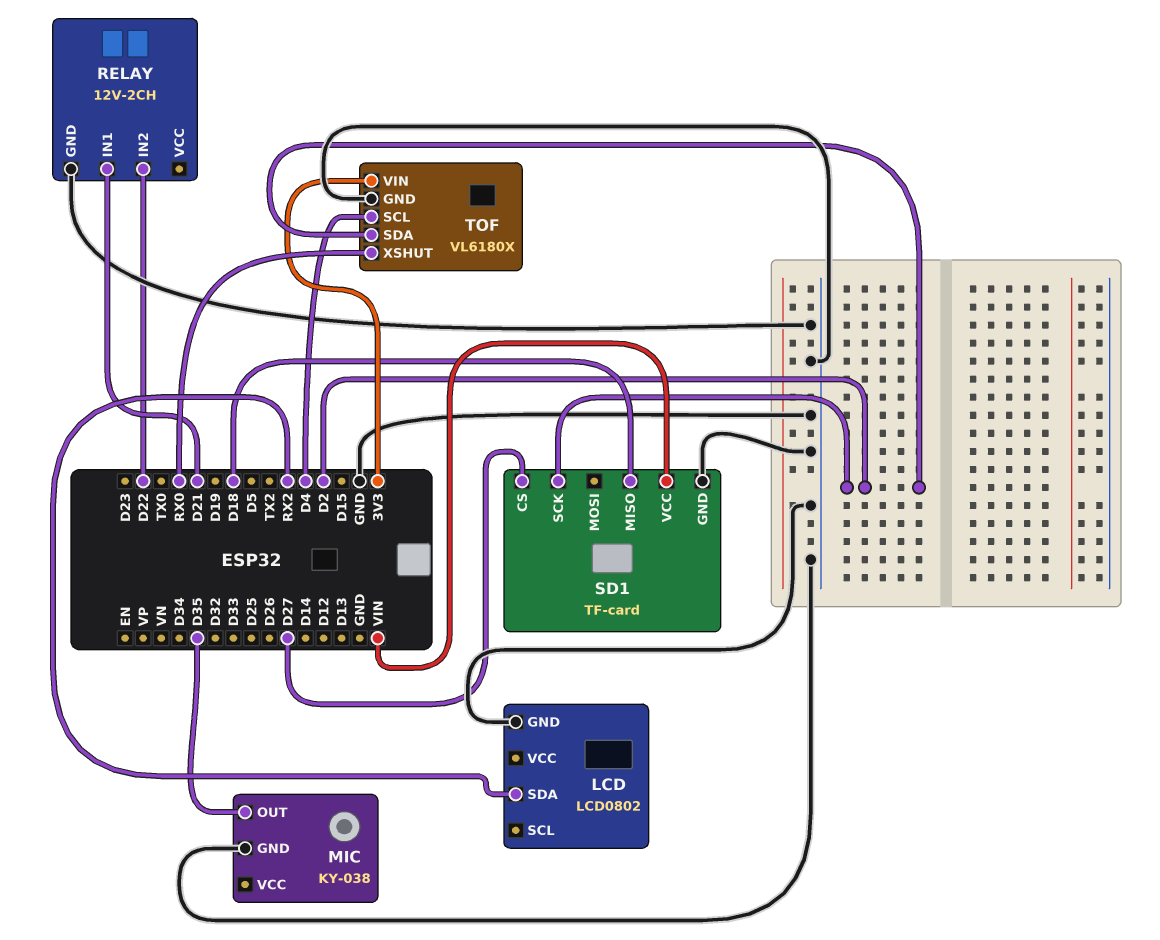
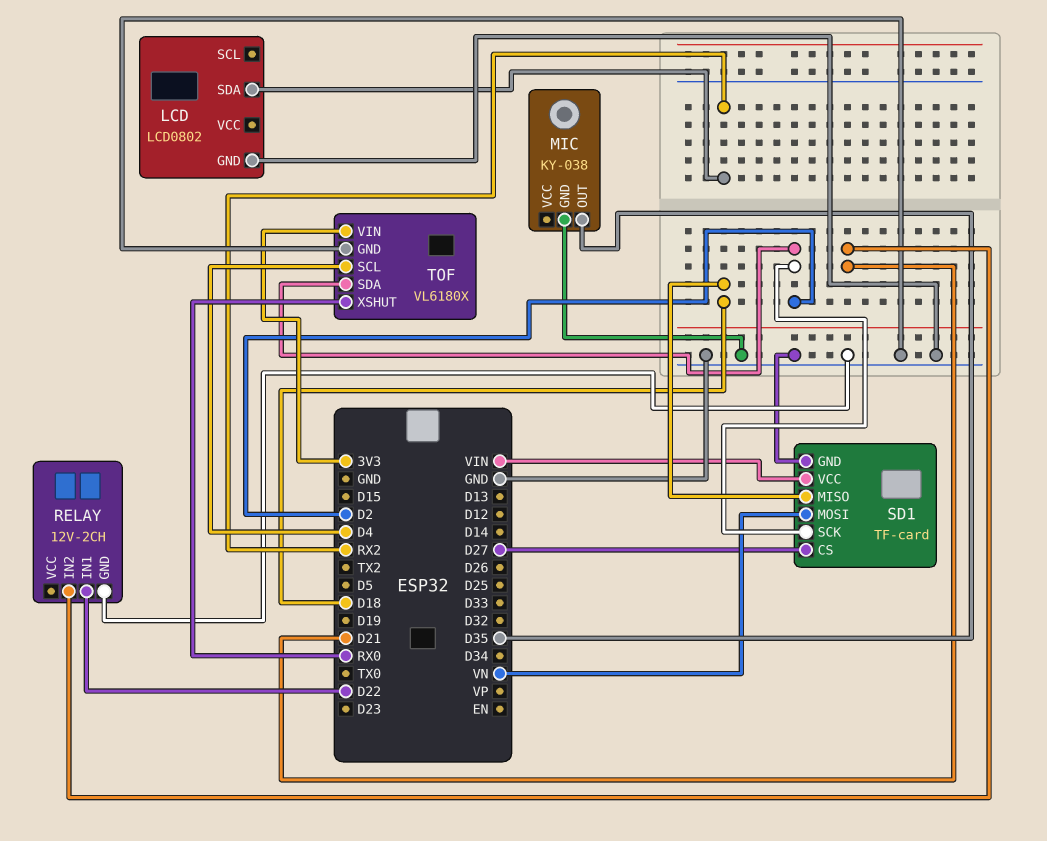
RELAY pin IN1: D21 -> D22
RELAY pin IN2: D22 -> D21
SD1 pin MOSI: none -> VN

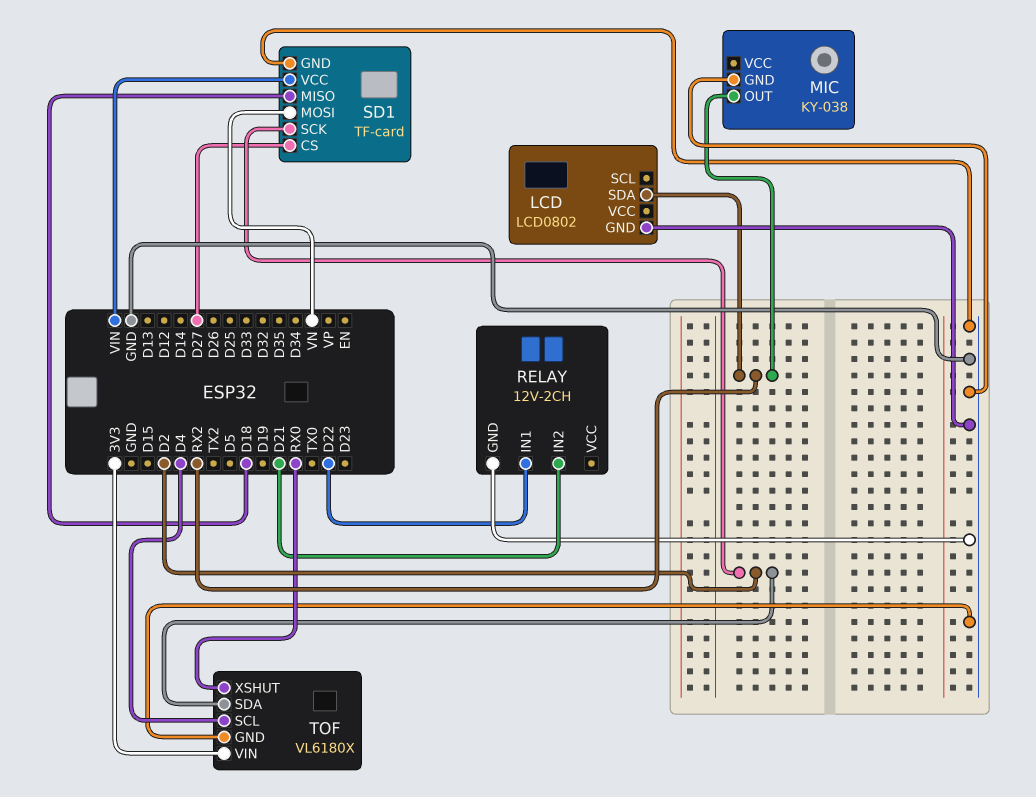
MIC pin OUT: D35 -> RX2

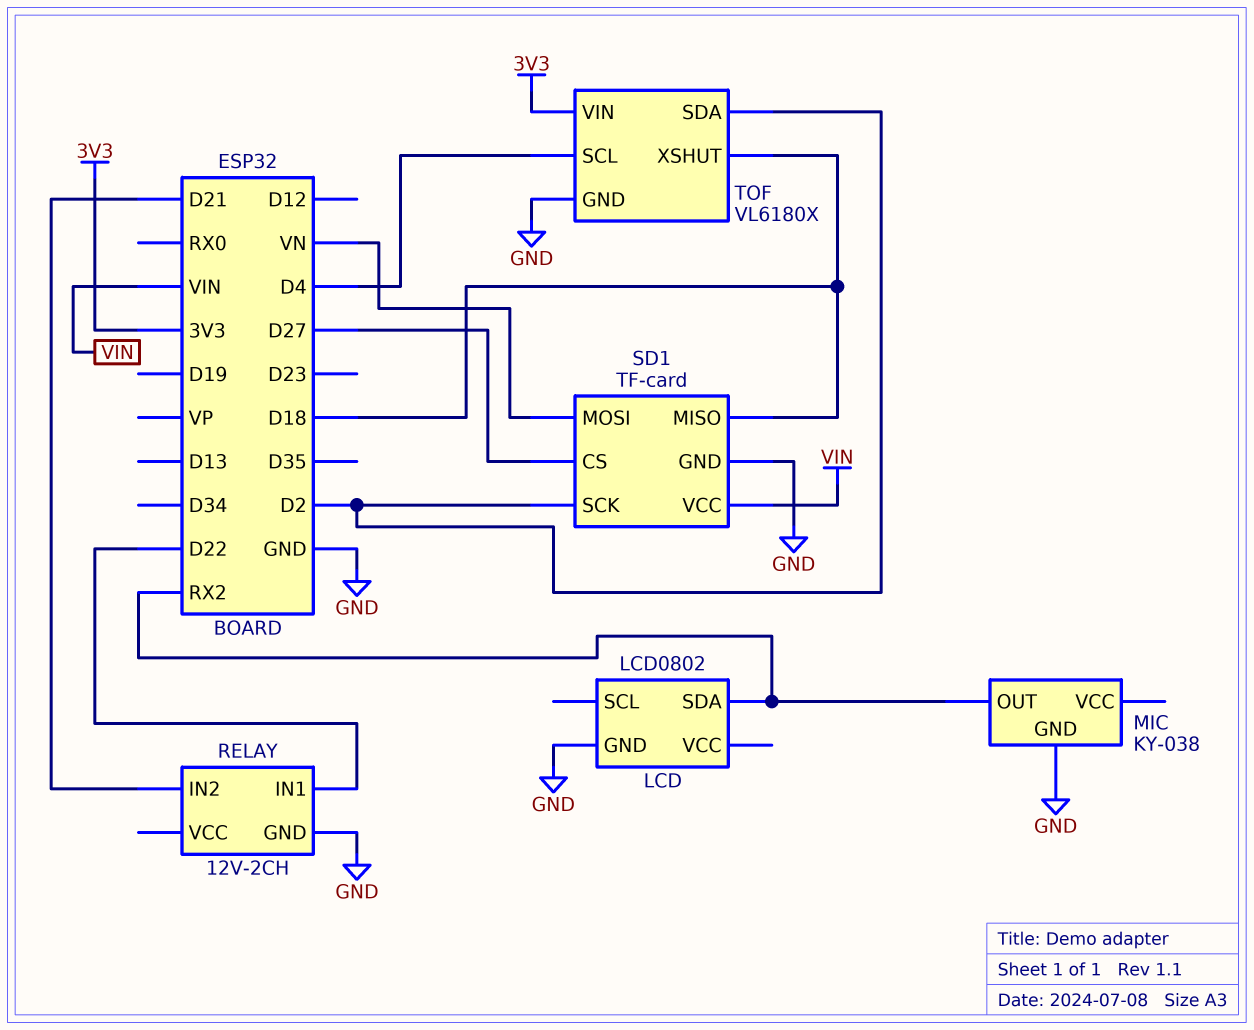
TOF pin XSHUT: RX0 -> D18

